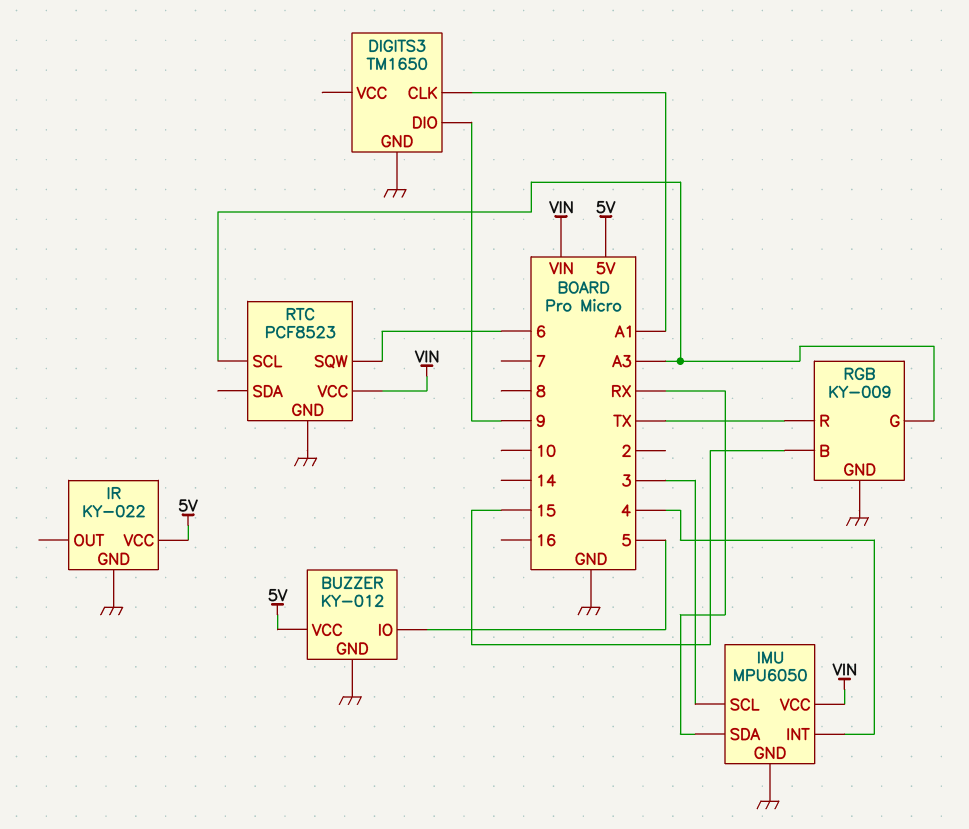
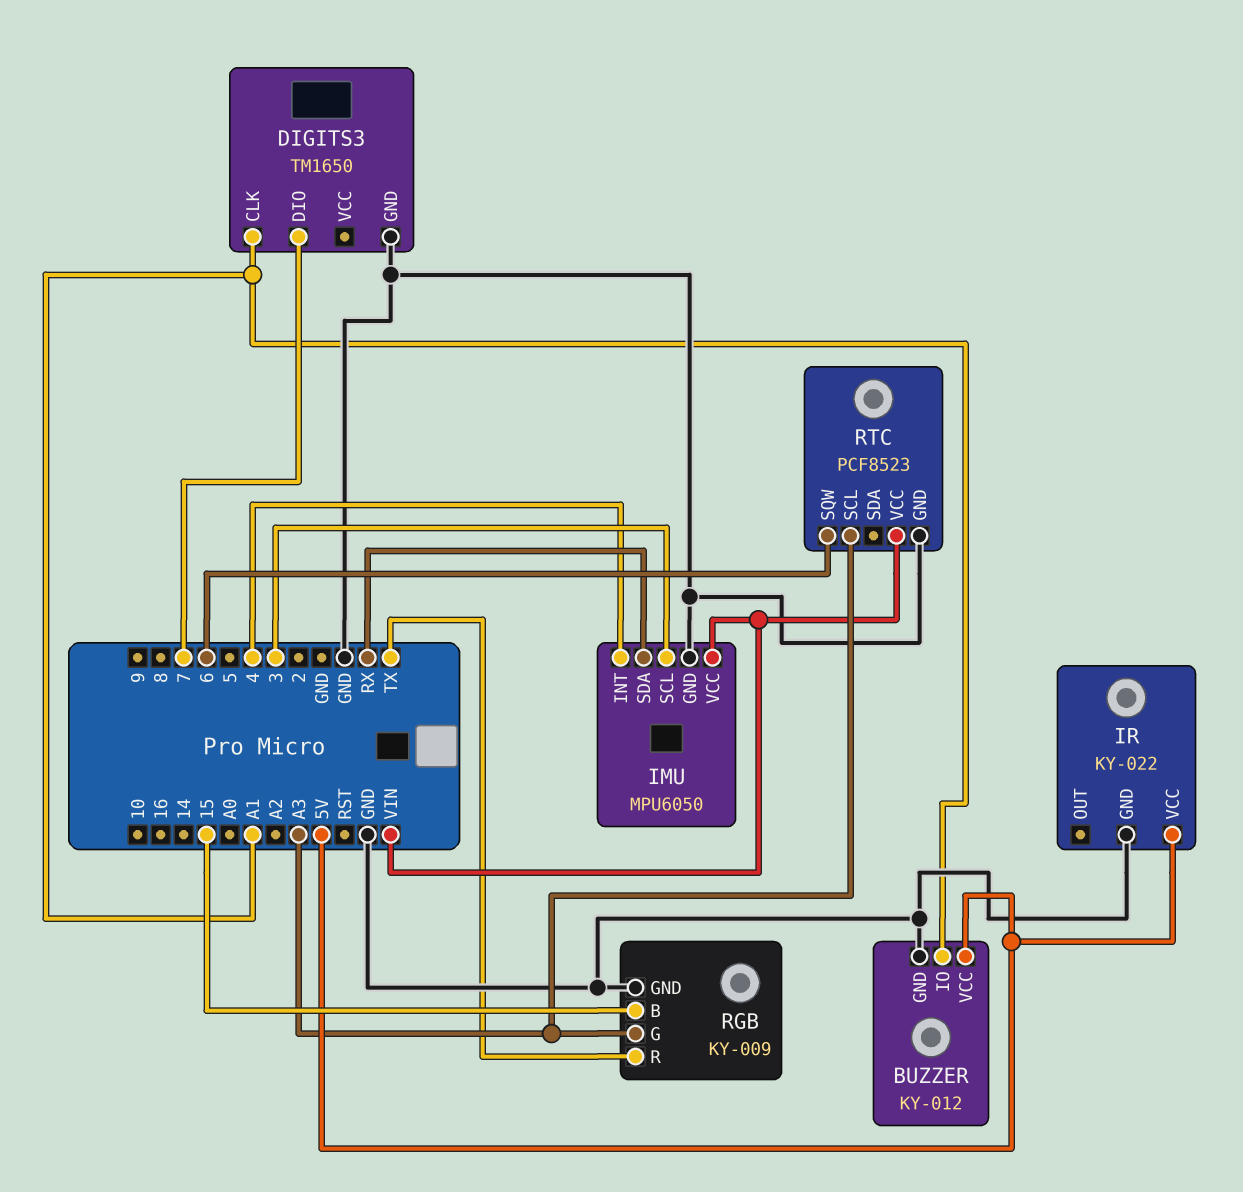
BUZZER pin IO: 5 -> A1
DIGITS3 pin DIO: 9 -> 7

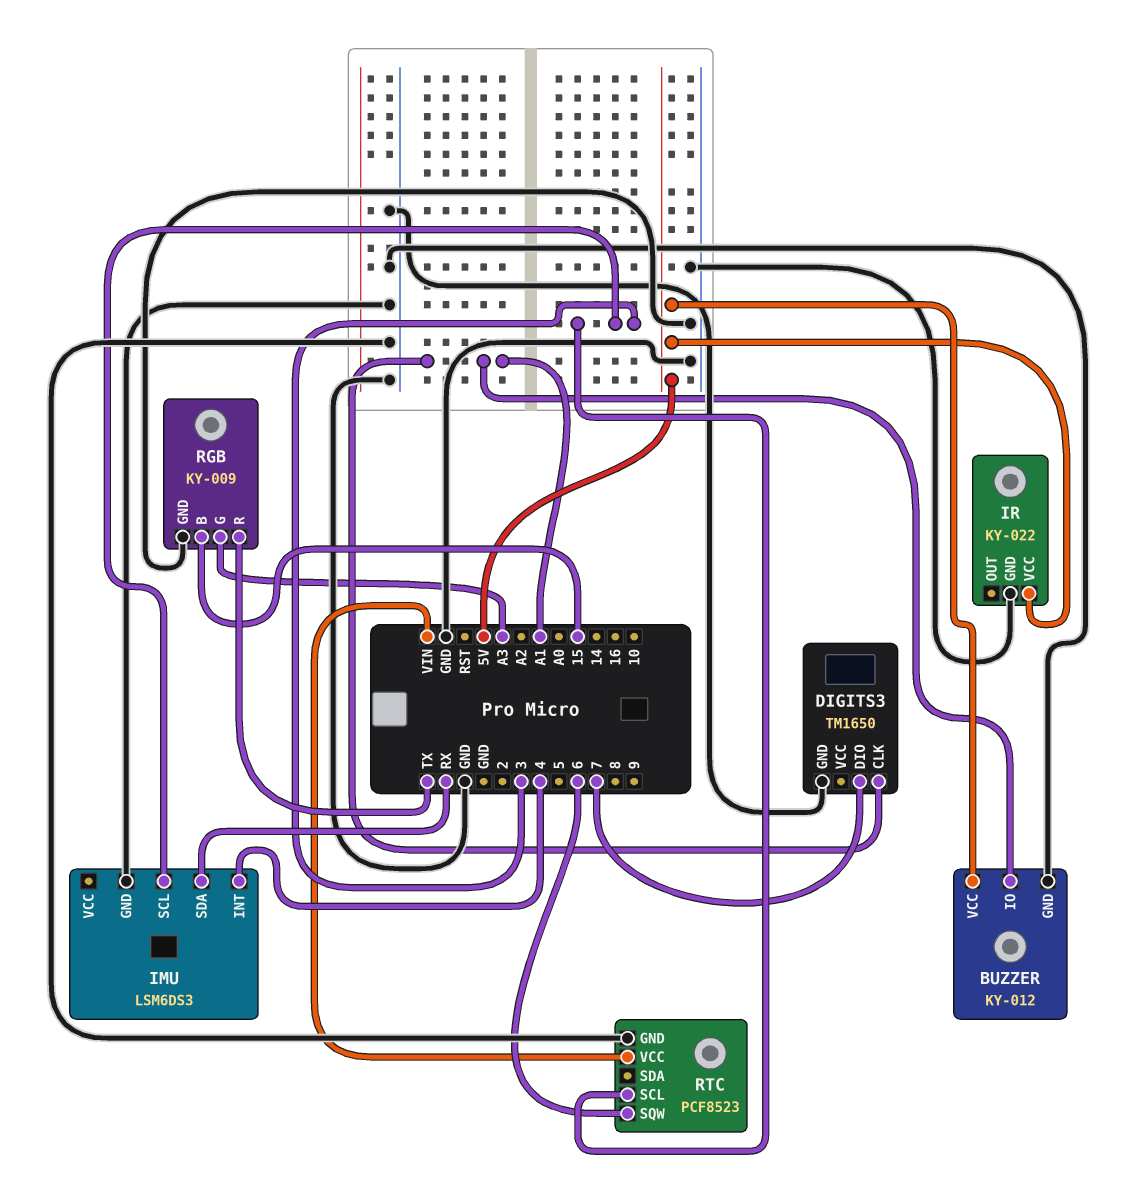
IMU: MPU6050 -> LSM6DS3
IMU pin VCC: VIN -> none
RTC pin SCL: A3 -> 3

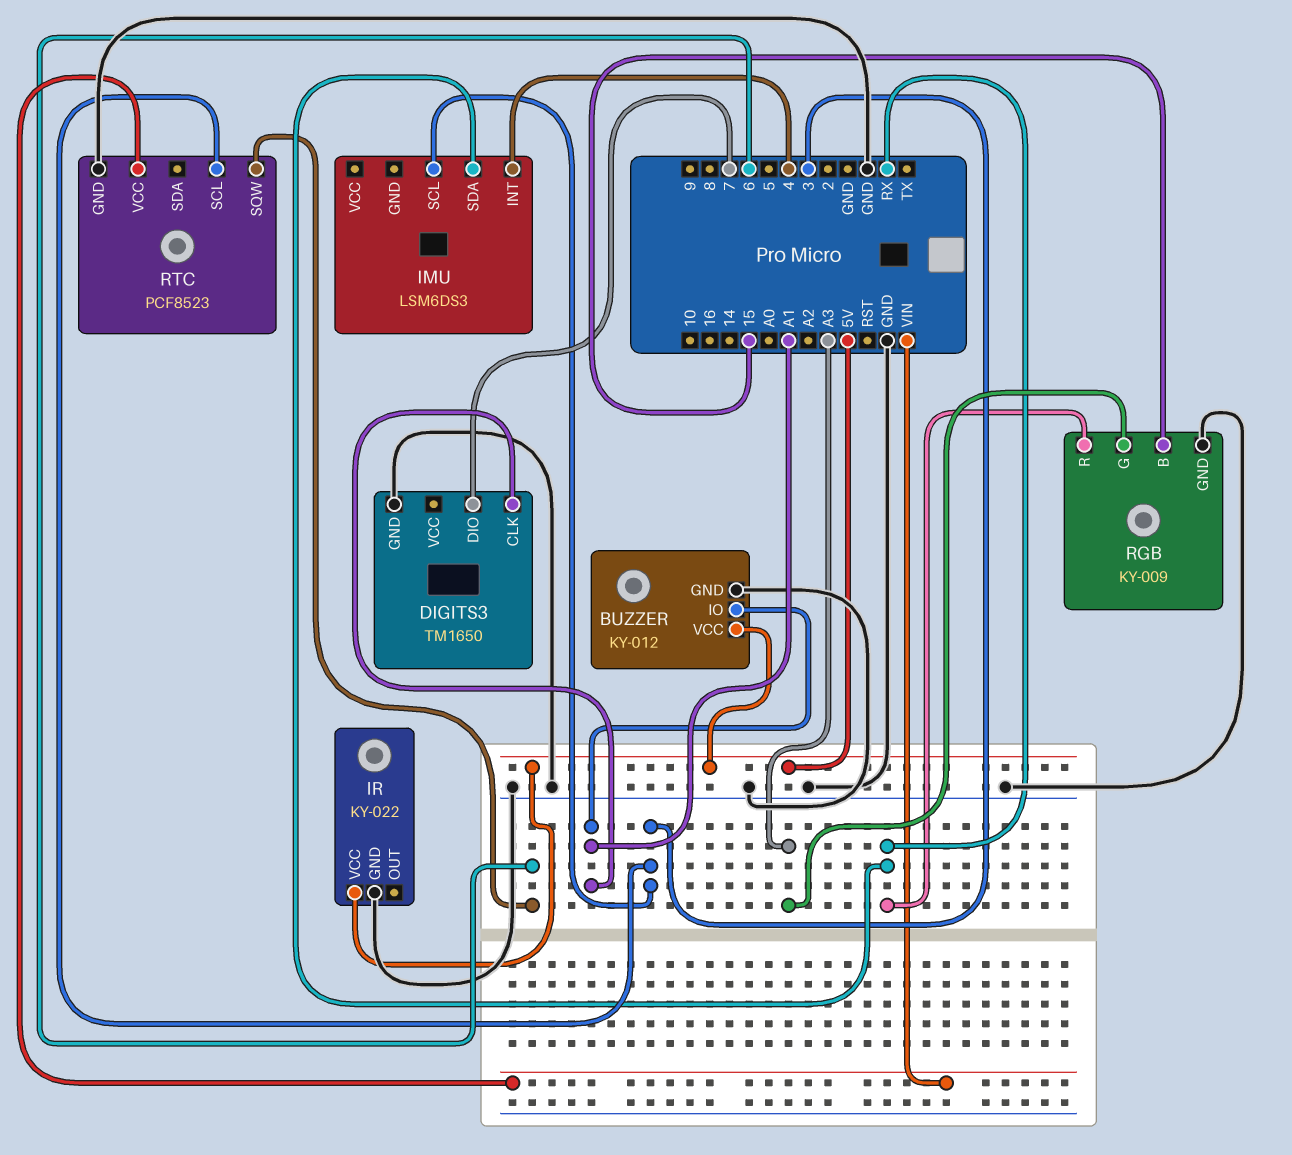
IMU pin GND: GND -> none
RGB pin R: TX -> RX

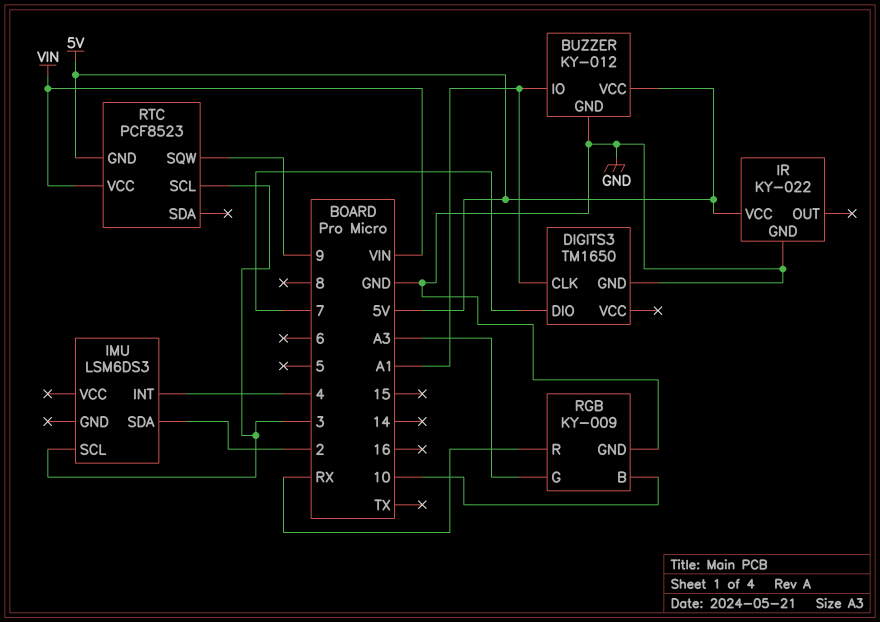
IMU pin SDA: RX -> 2
RGB pin B: 15 -> 10
RTC pin GND: GND -> 5V
RTC pin SQW: 6 -> 9

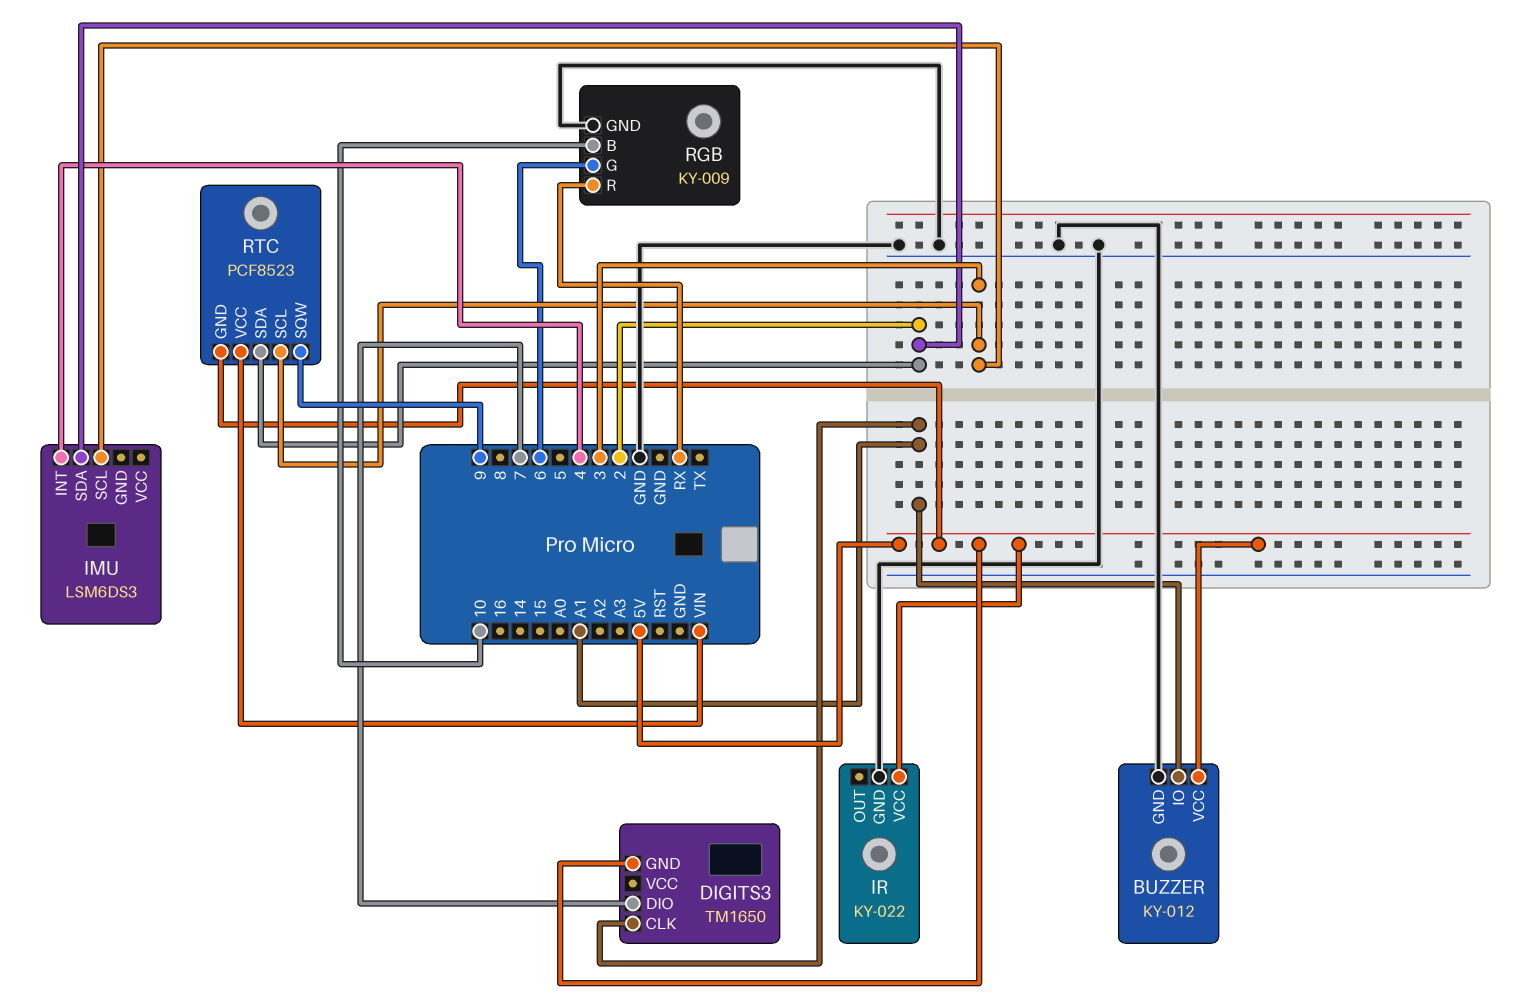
DIGITS3 pin GND: GND -> 5V
RGB pin G: A3 -> 6
RTC pin SDA: none -> 2

